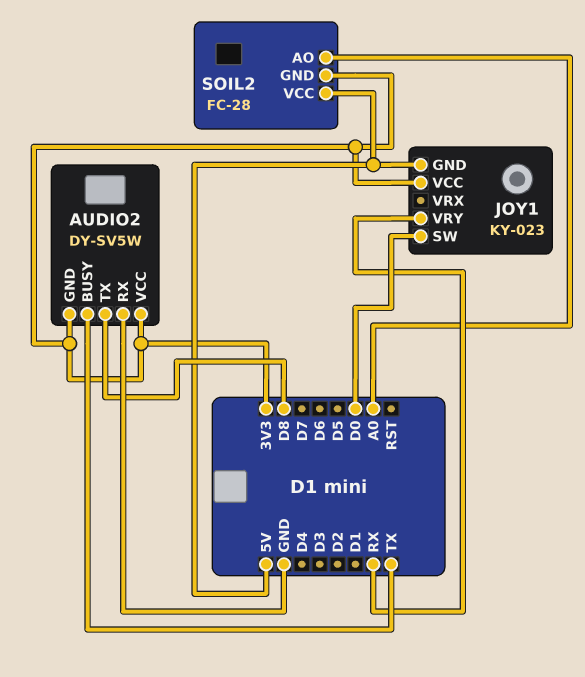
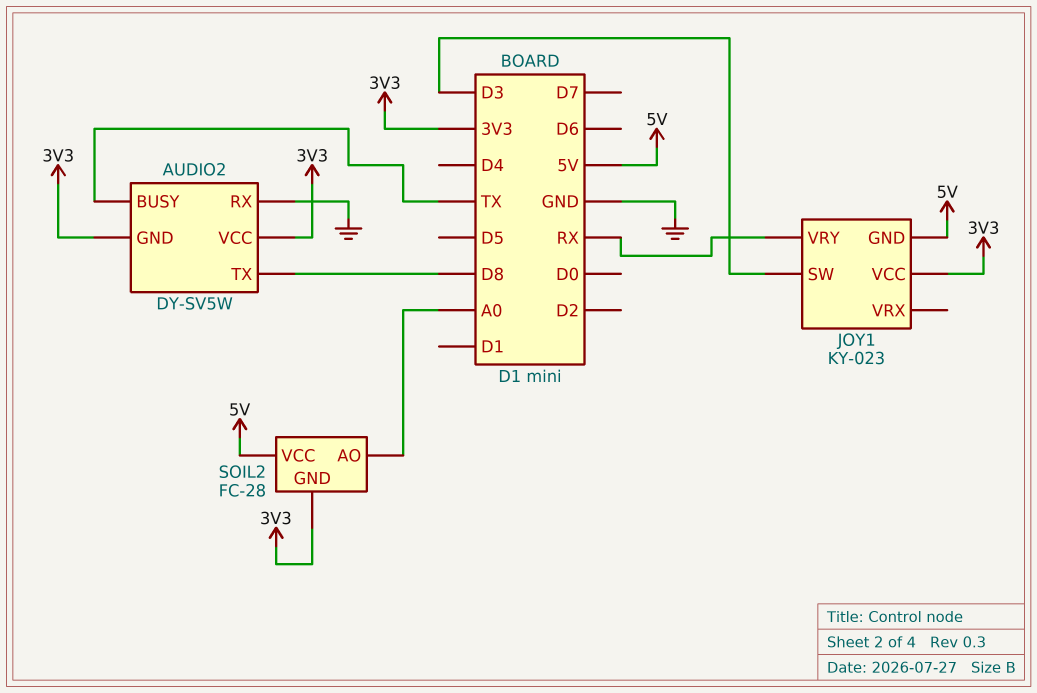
JOY1 pin SW: D0 -> D3

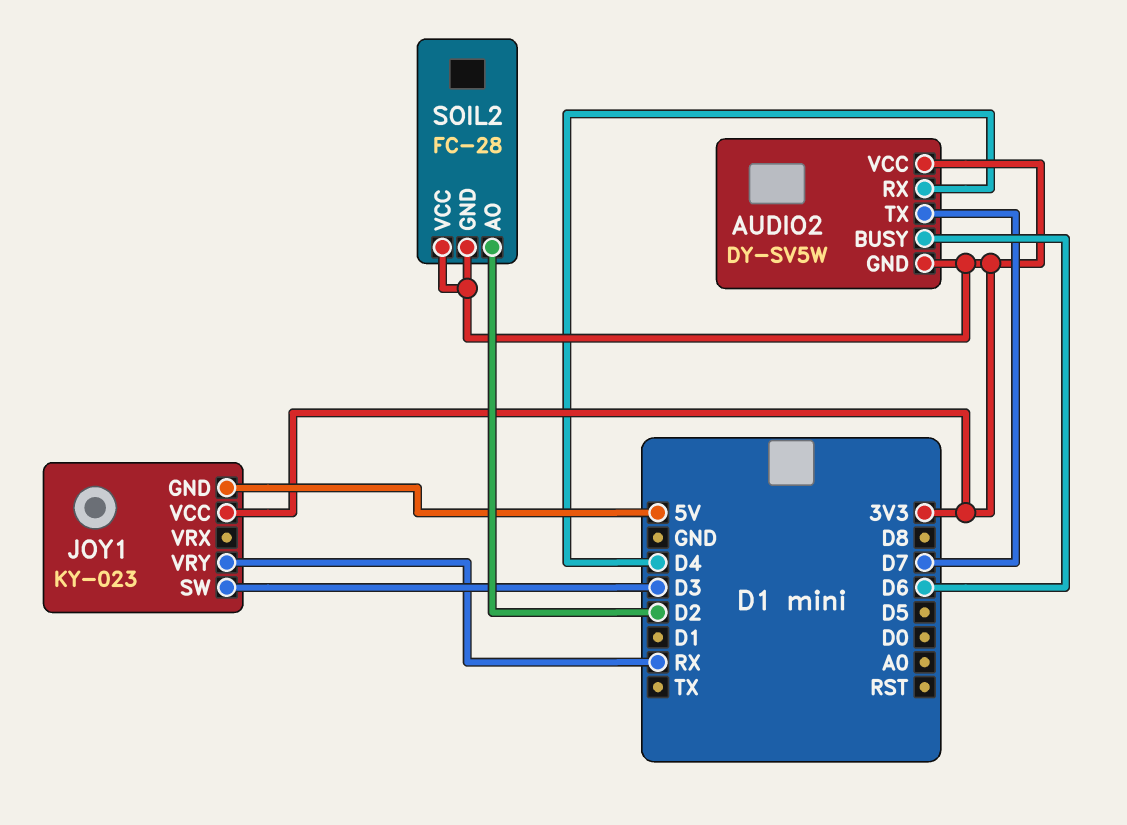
AUDIO2 pin BUSY: TX -> D6
AUDIO2 pin RX: GND -> D4
AUDIO2 pin TX: D8 -> D7
SOIL2 pin AO: A0 -> D2
SOIL2 pin VCC: 5V -> 3V3

